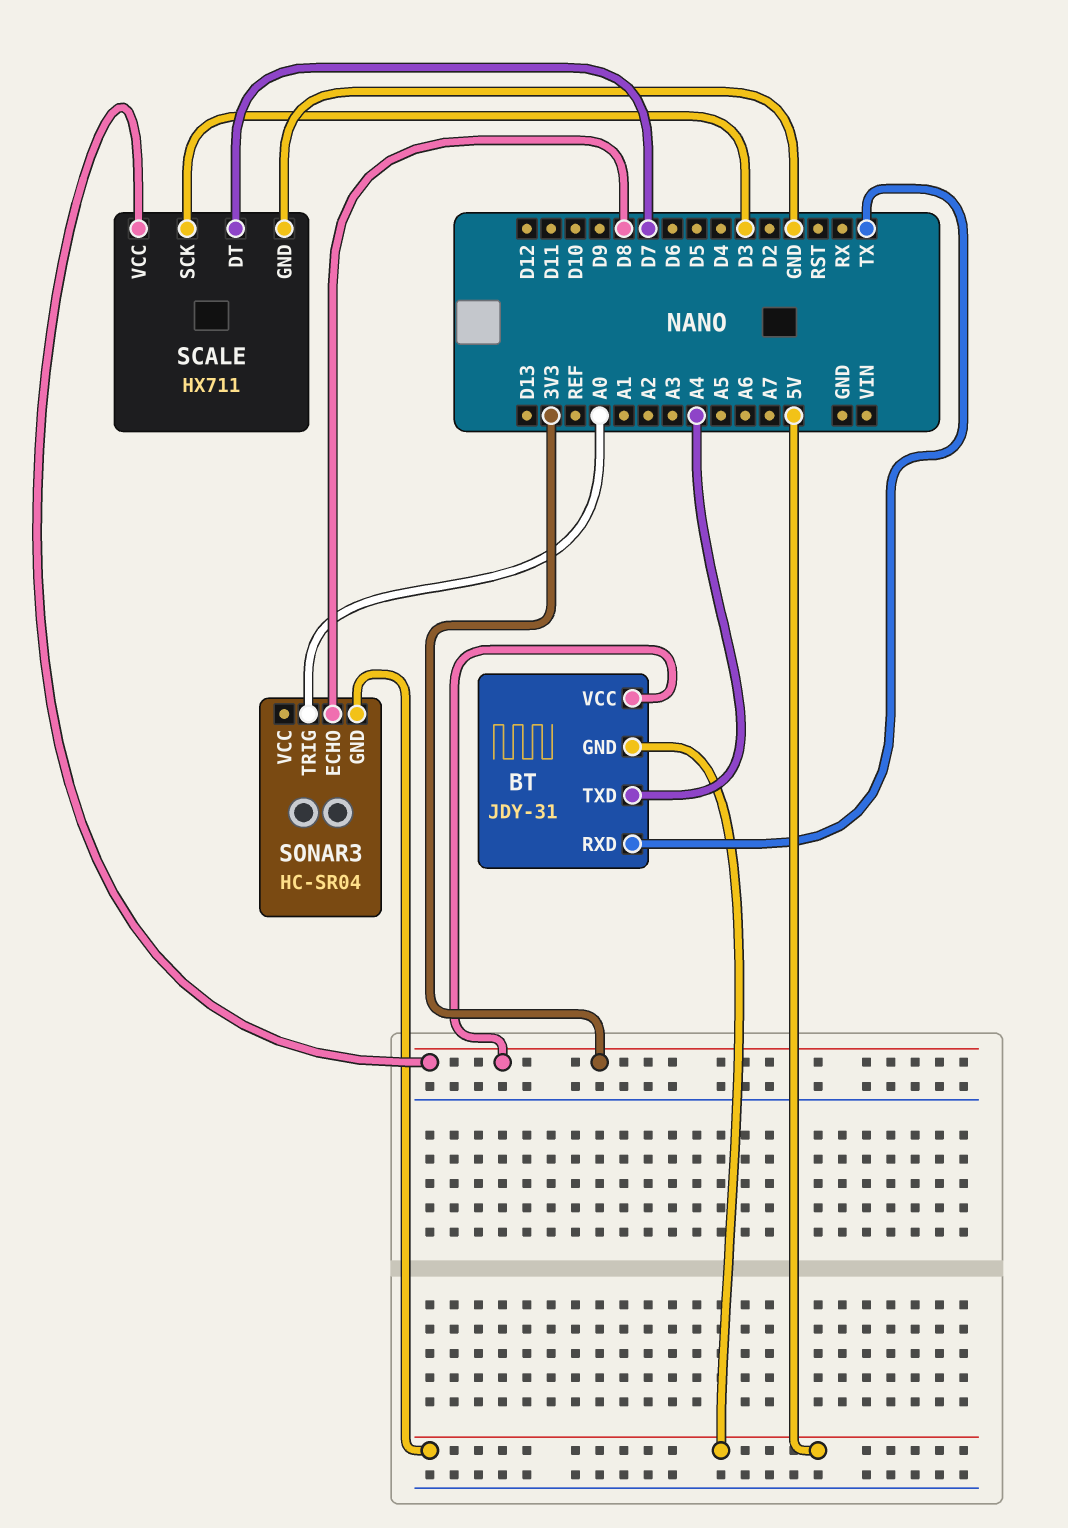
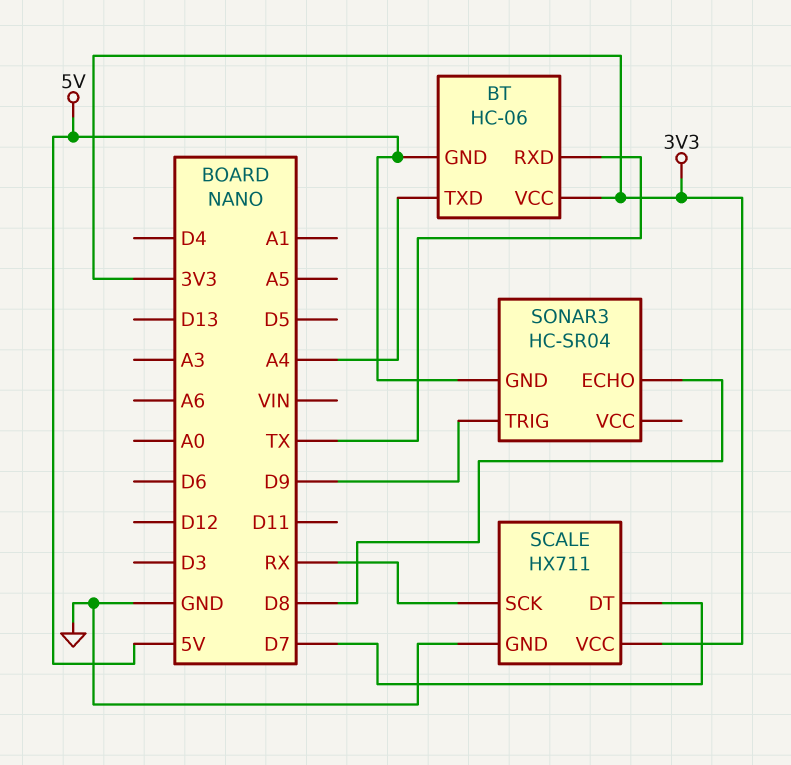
BT: JDY-31 -> HC-06
SCALE pin SCK: D3 -> RX
SONAR3 pin TRIG: A0 -> D9

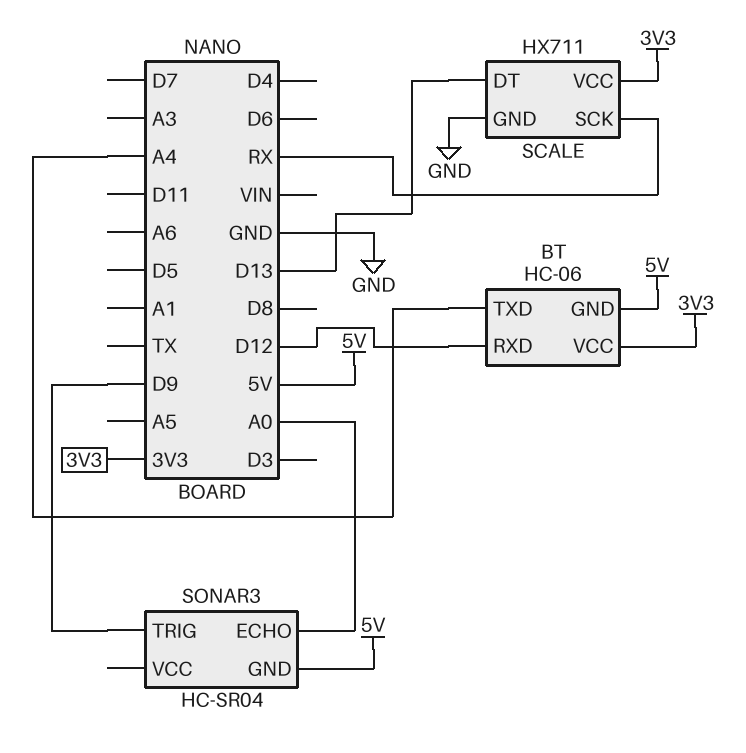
BT pin RXD: TX -> D12
SCALE pin DT: D7 -> D13
SONAR3 pin ECHO: D8 -> A0

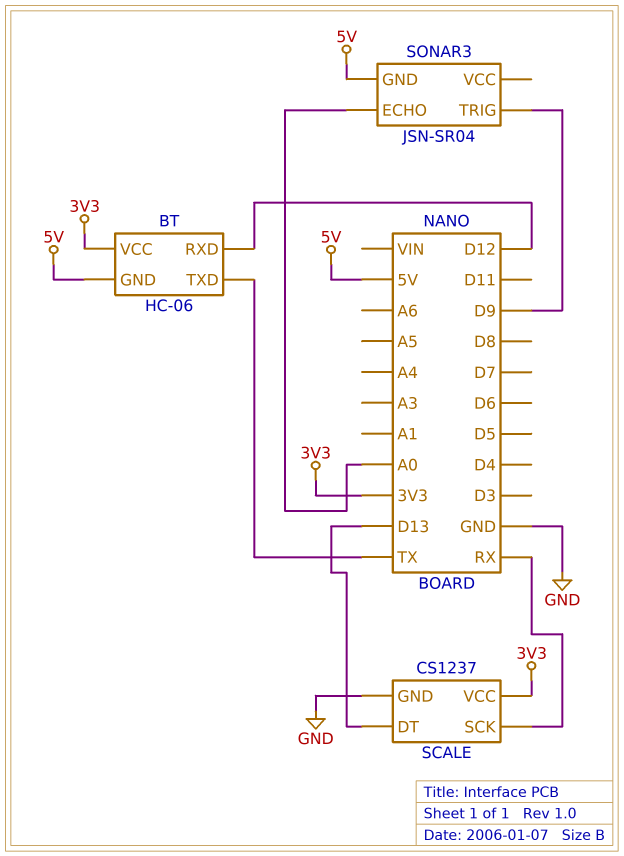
BT pin TXD: A4 -> TX
SCALE: HX711 -> CS1237
SONAR3: HC-SR04 -> JSN-SR04

